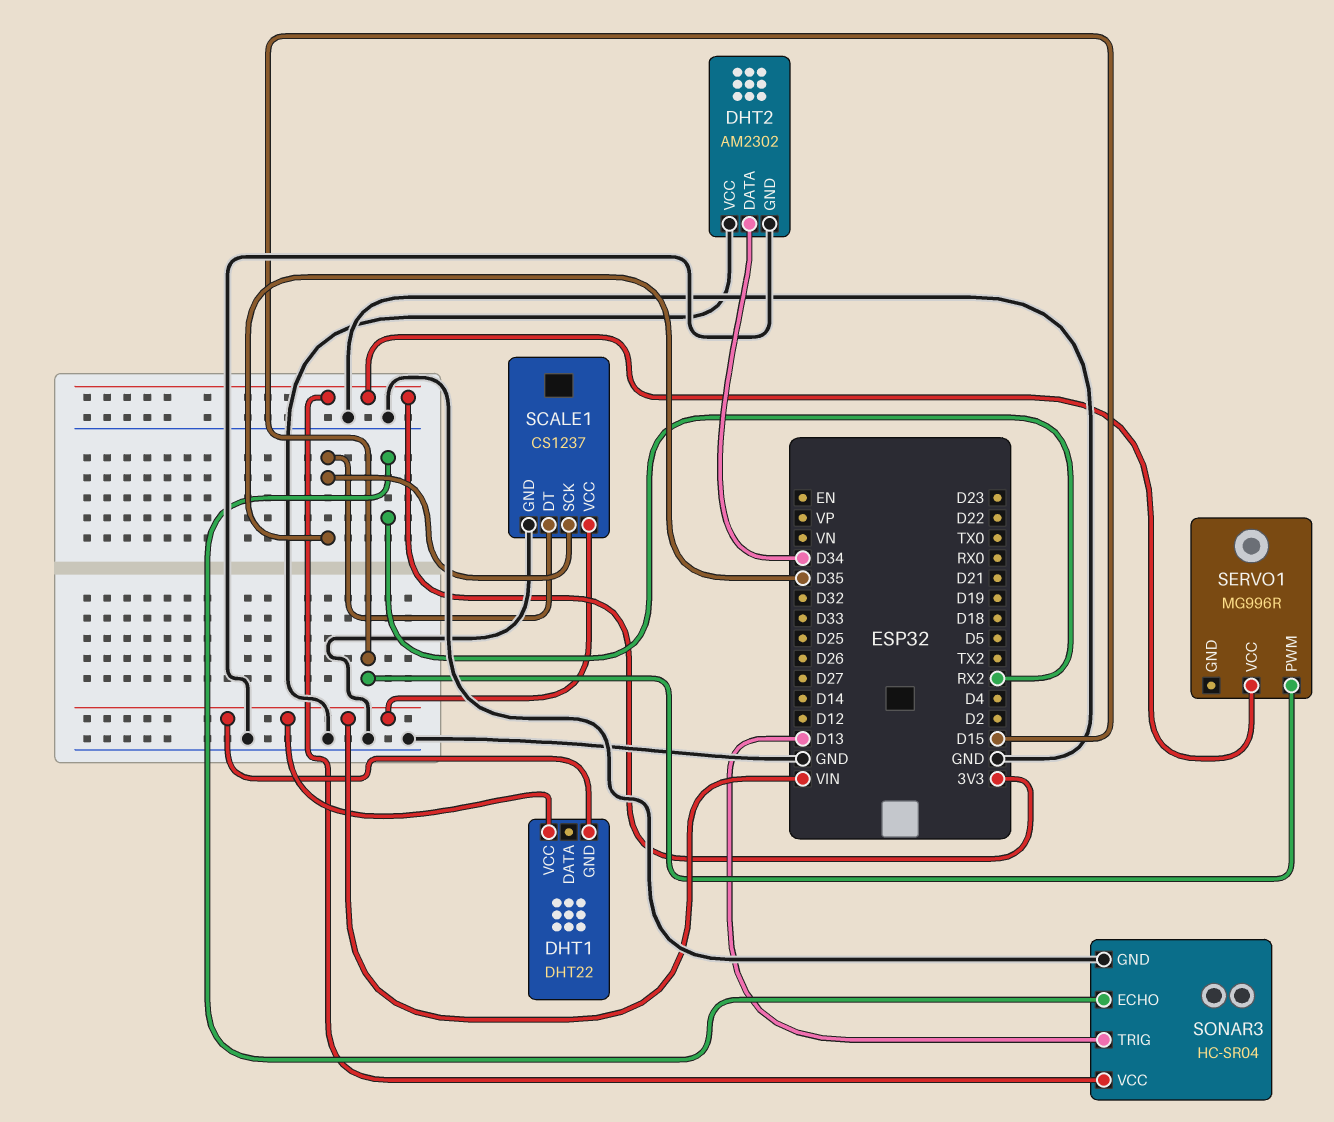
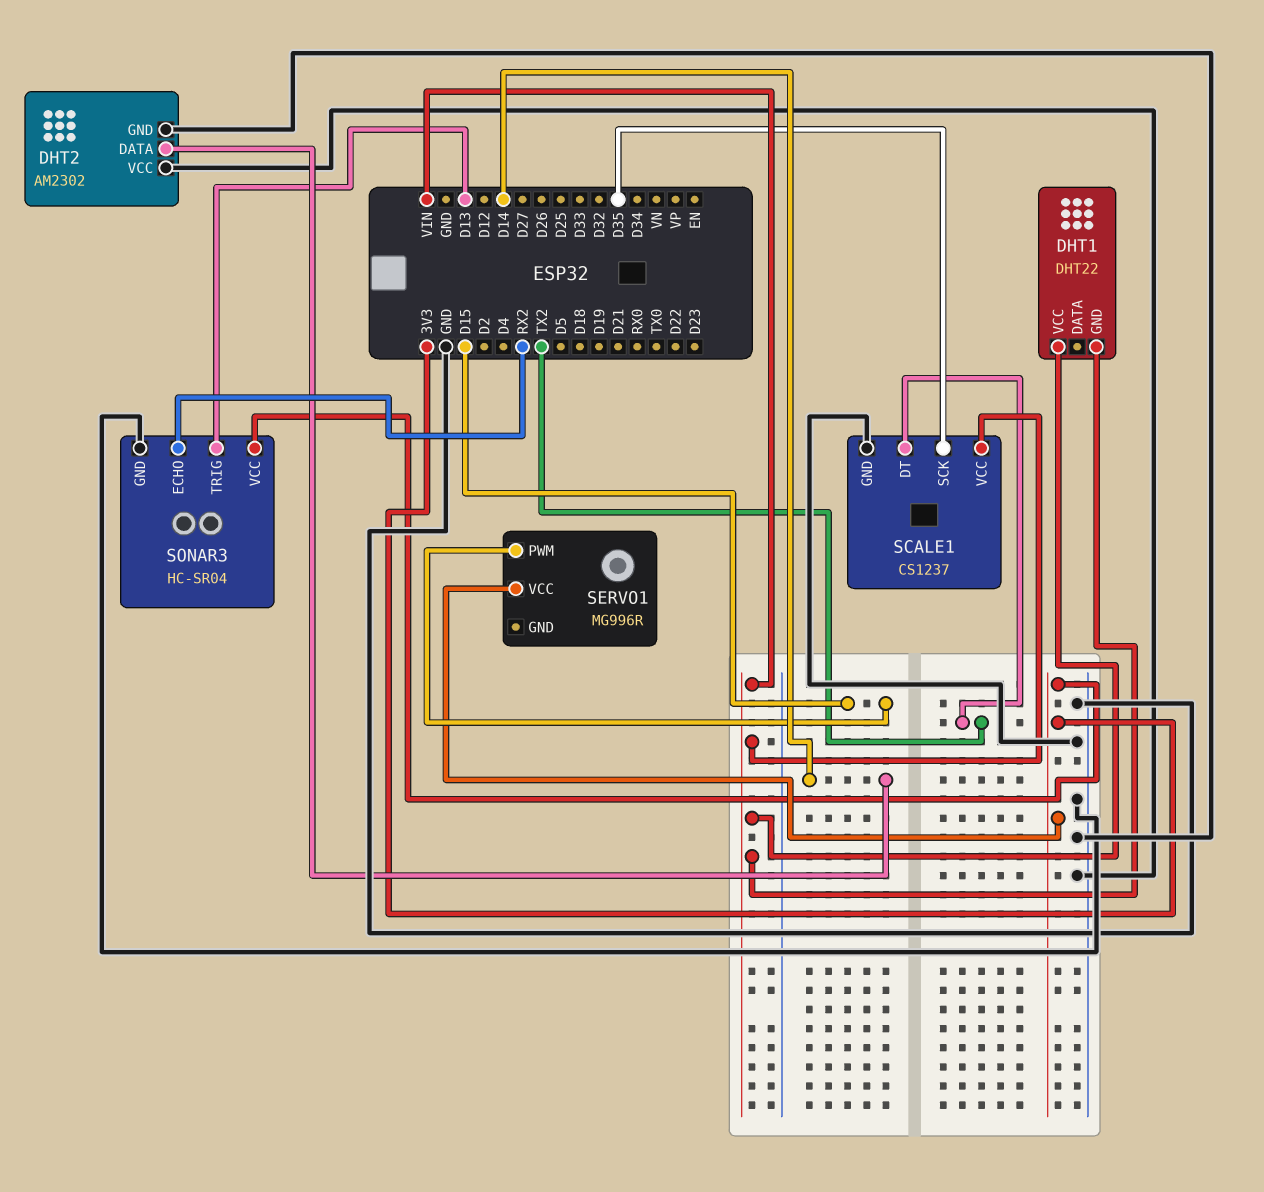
DHT2 pin DATA: D34 -> D14
SCALE1 pin DT: D35 -> TX2

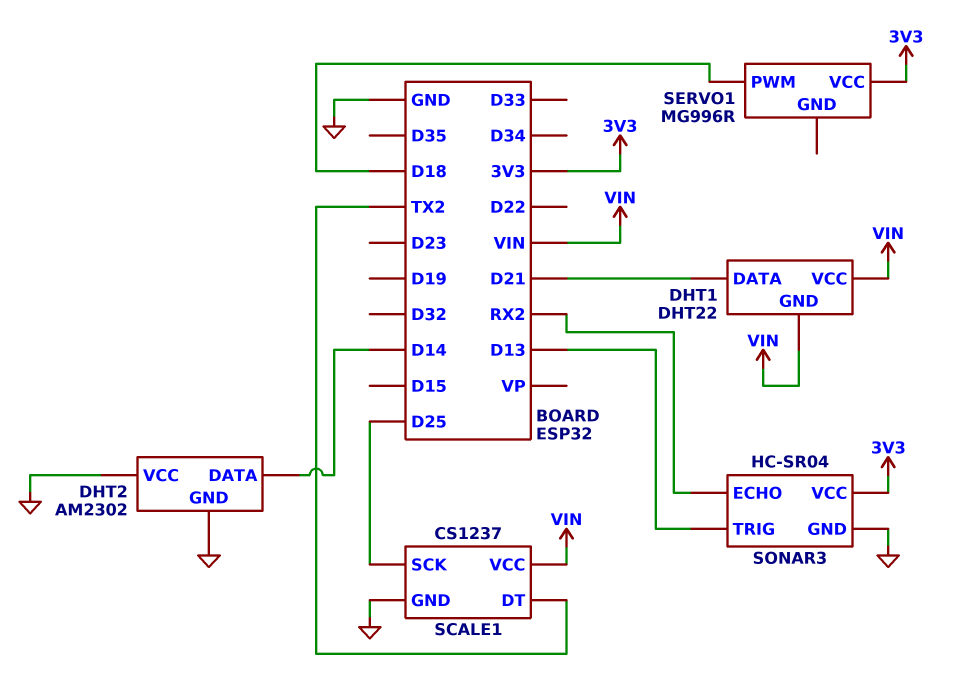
DHT1 pin DATA: none -> D21
SCALE1 pin SCK: D35 -> D25
SERVO1 pin PWM: D15 -> D18

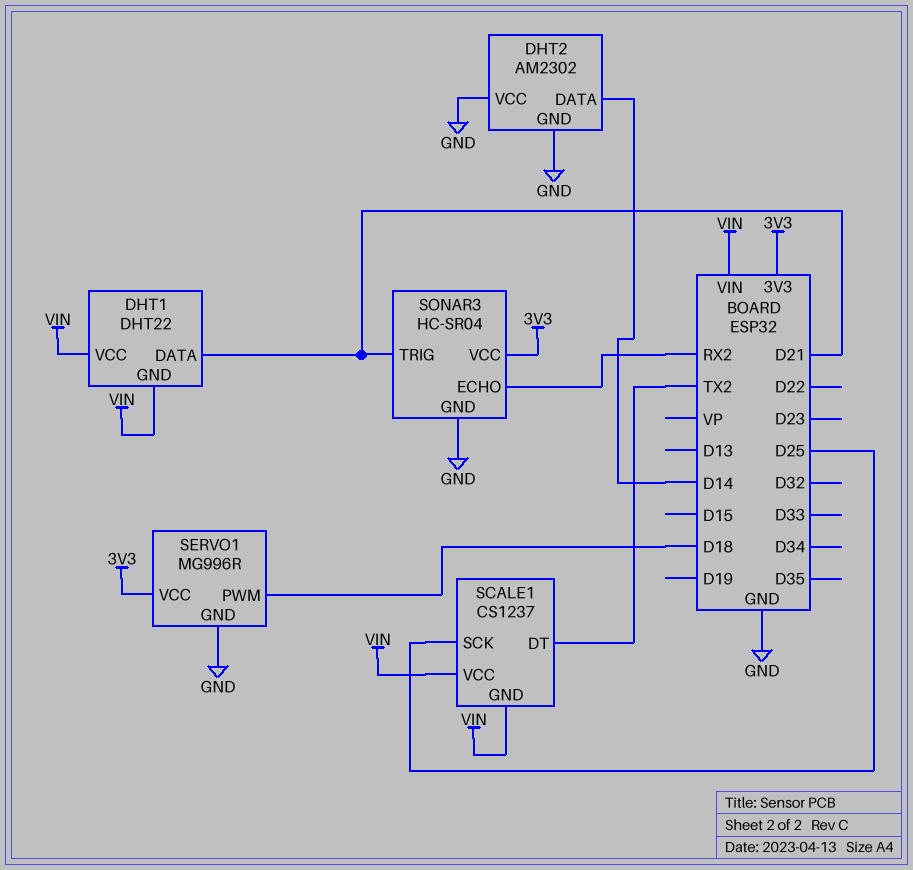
SCALE1 pin GND: GND -> VIN
SERVO1 pin GND: none -> GND
SONAR3 pin TRIG: D13 -> D21

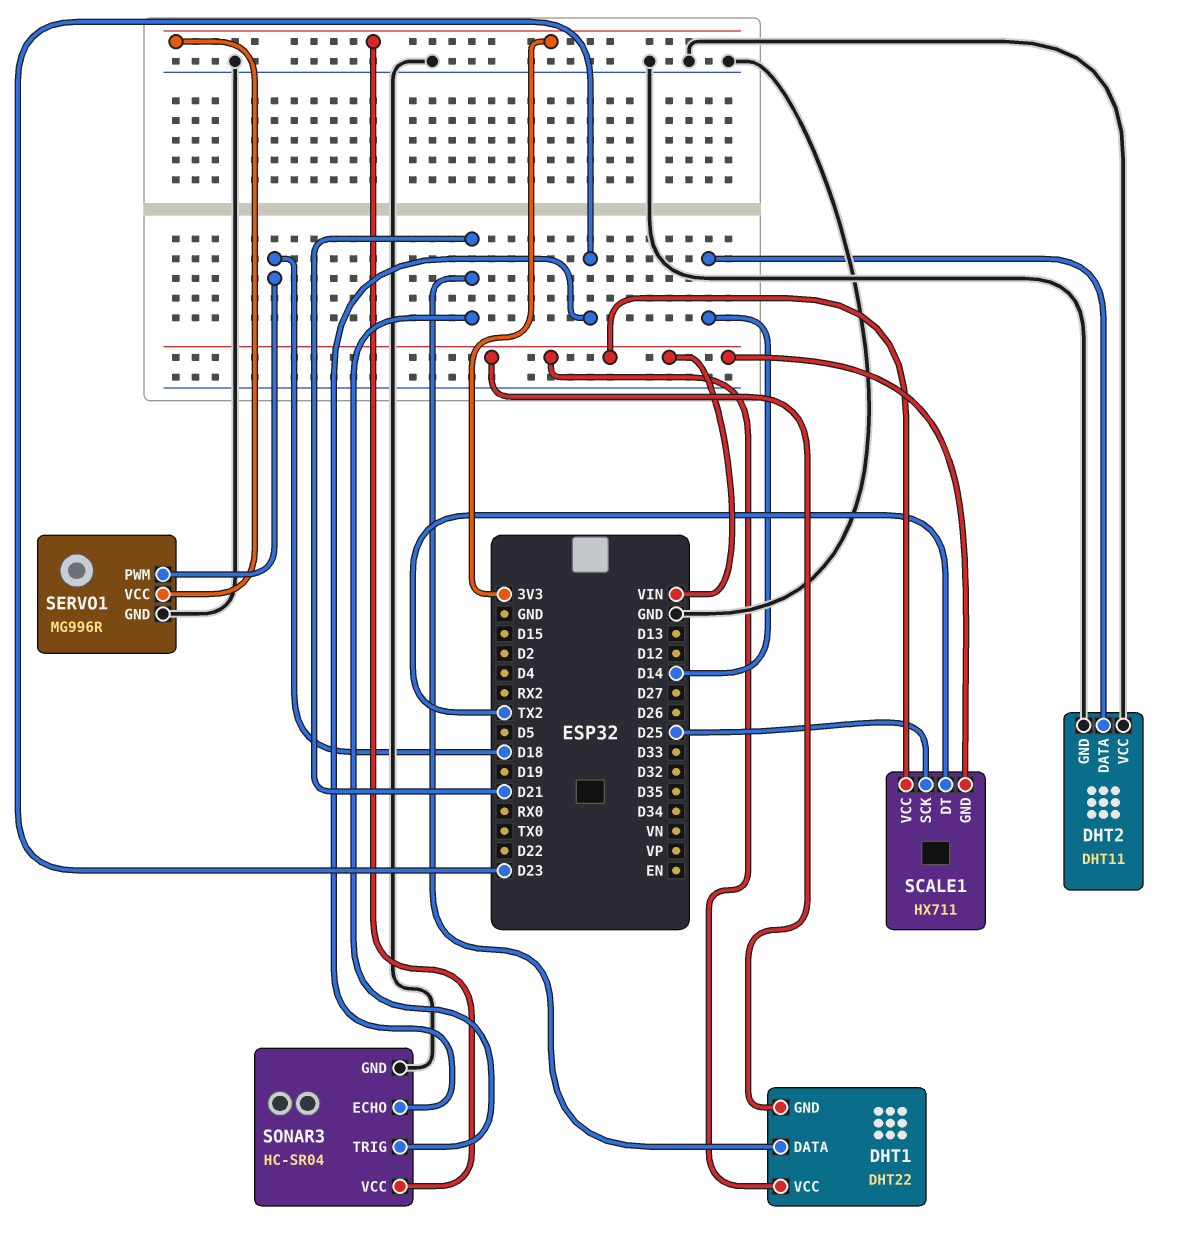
DHT2: AM2302 -> DHT11
SCALE1: CS1237 -> HX711
SONAR3 pin ECHO: RX2 -> D23

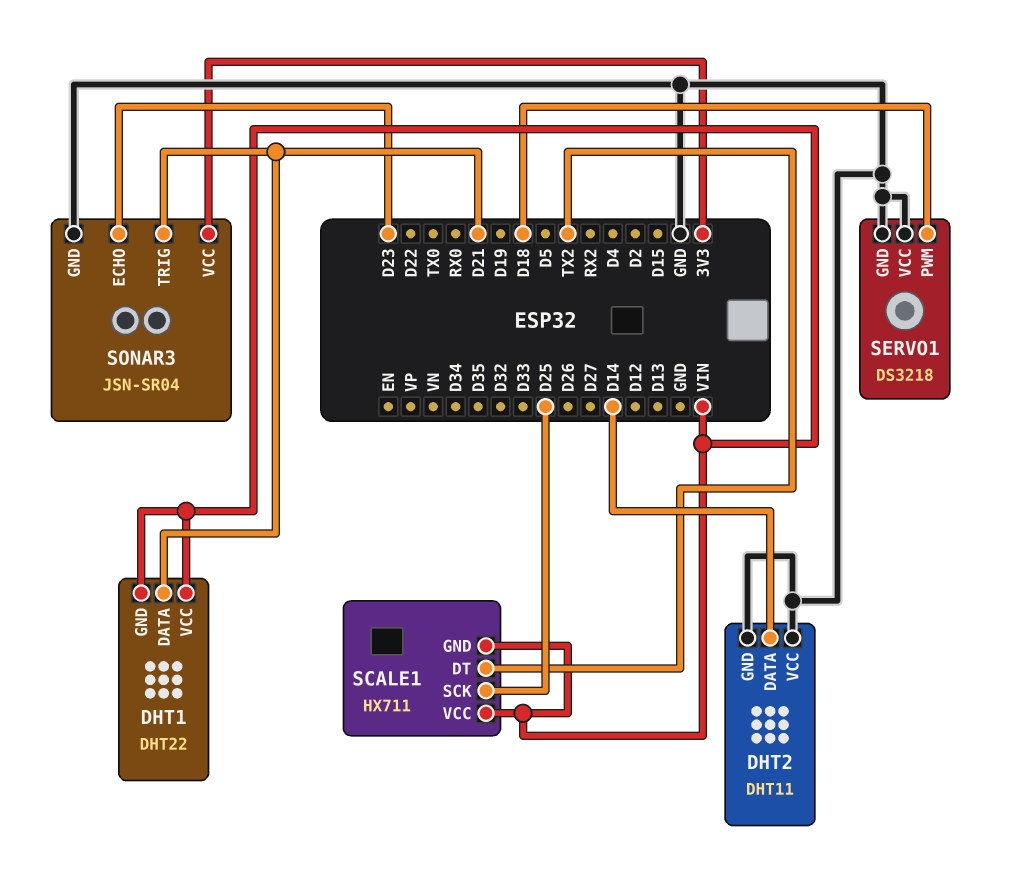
SERVO1: MG996R -> DS3218
SERVO1 pin VCC: 3V3 -> GND
SONAR3: HC-SR04 -> JSN-SR04

